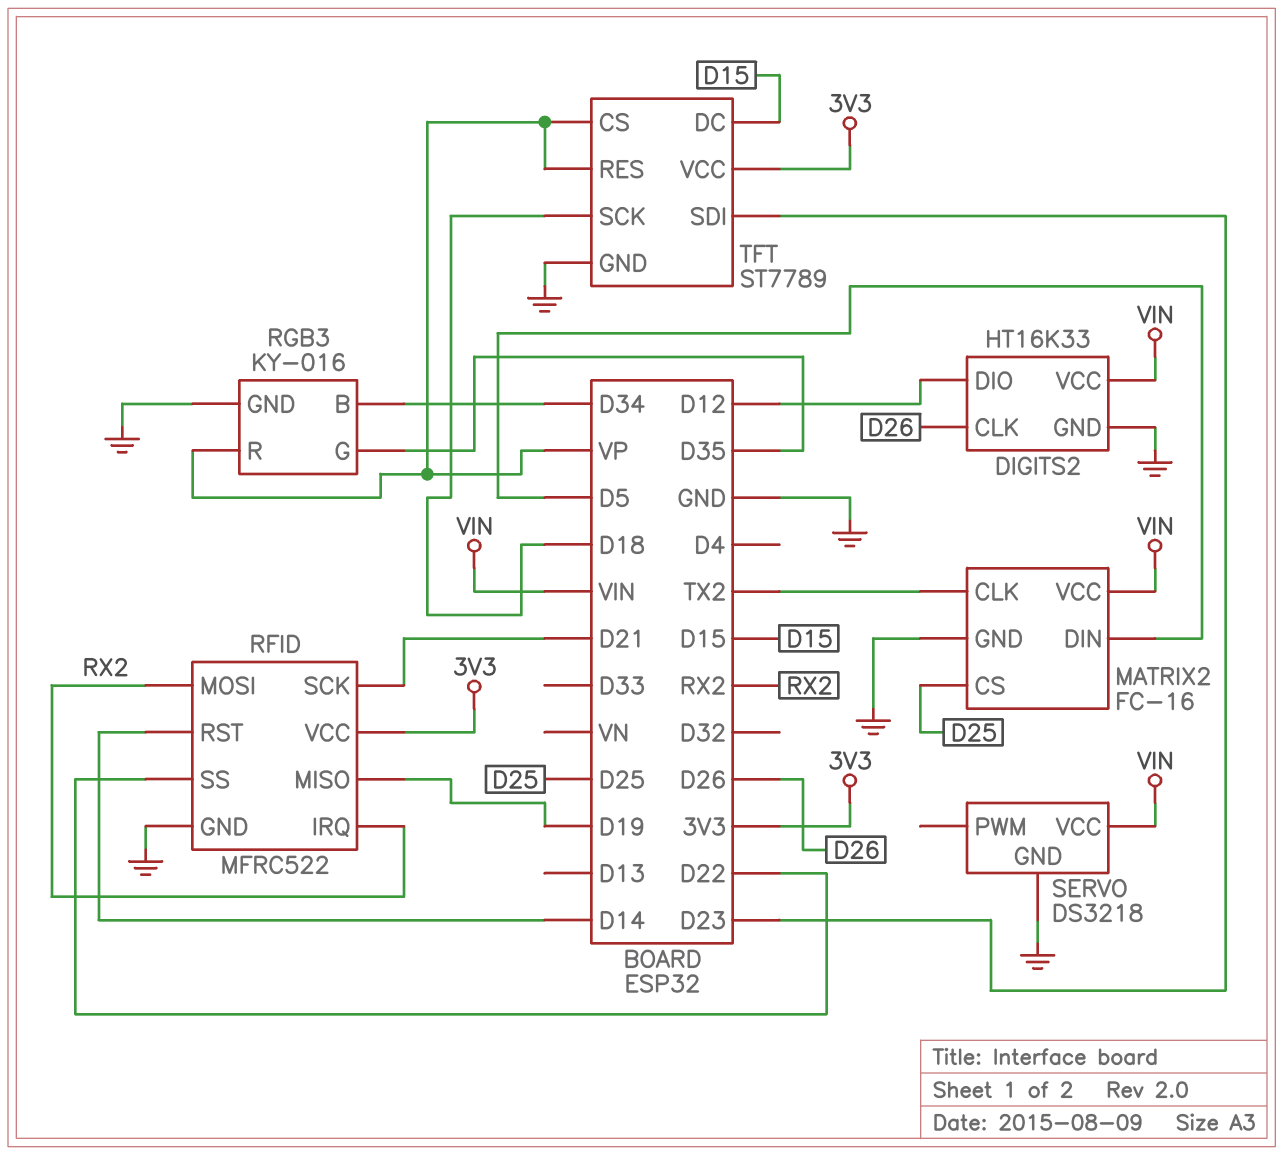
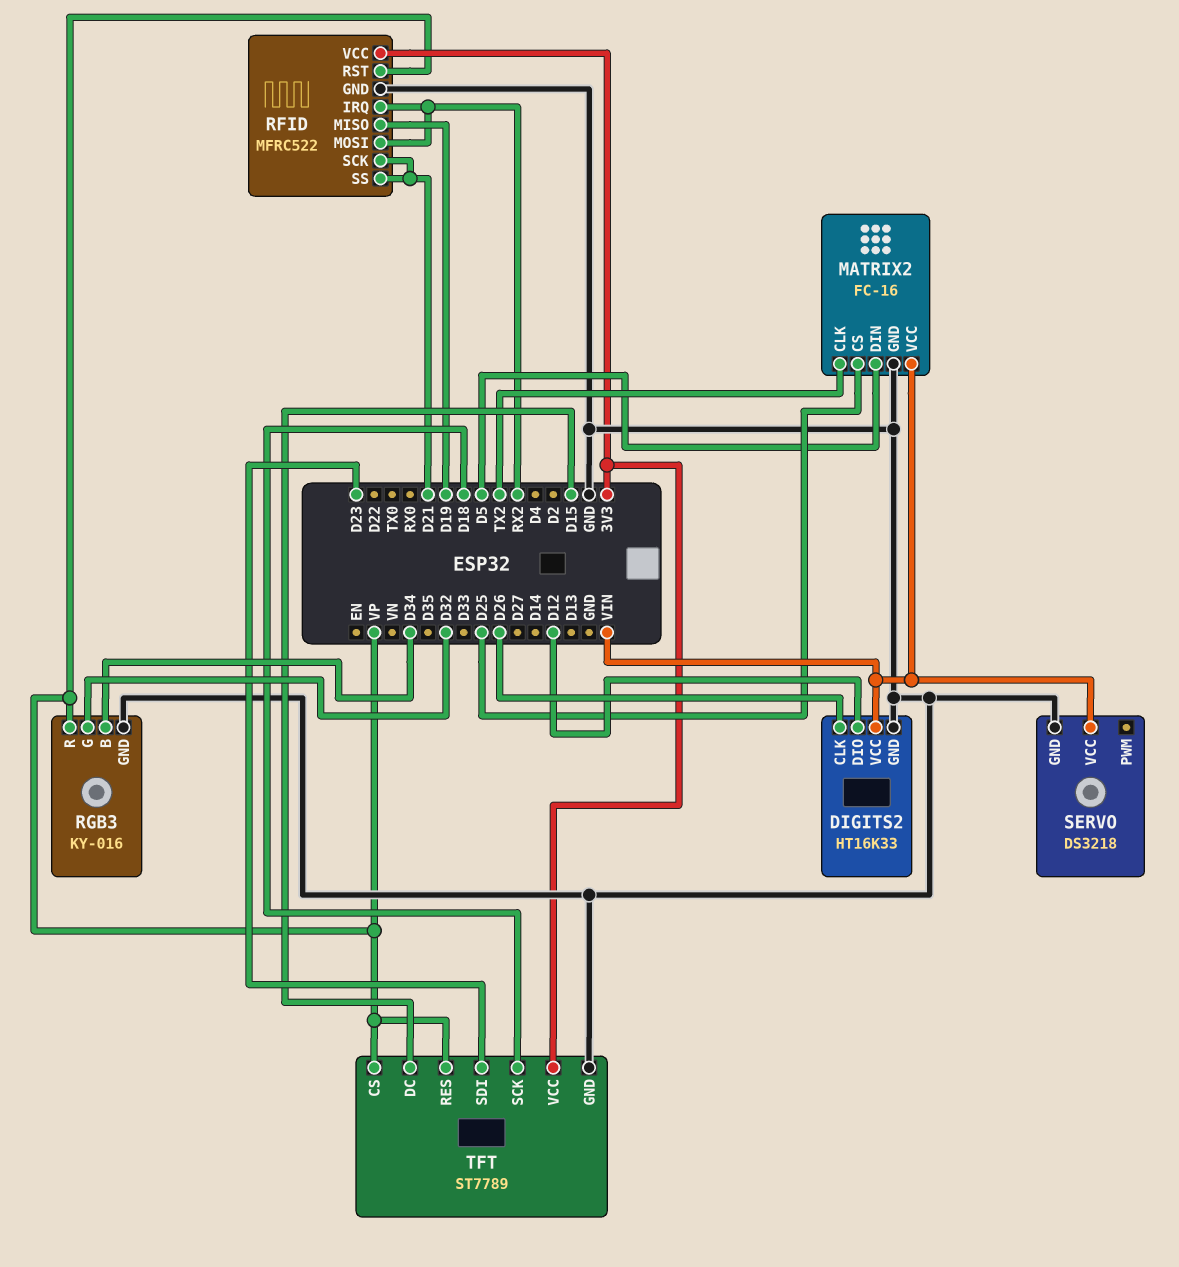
RFID pin RST: D14 -> VP
RFID pin SS: D22 -> D21
RGB3 pin G: D35 -> D32

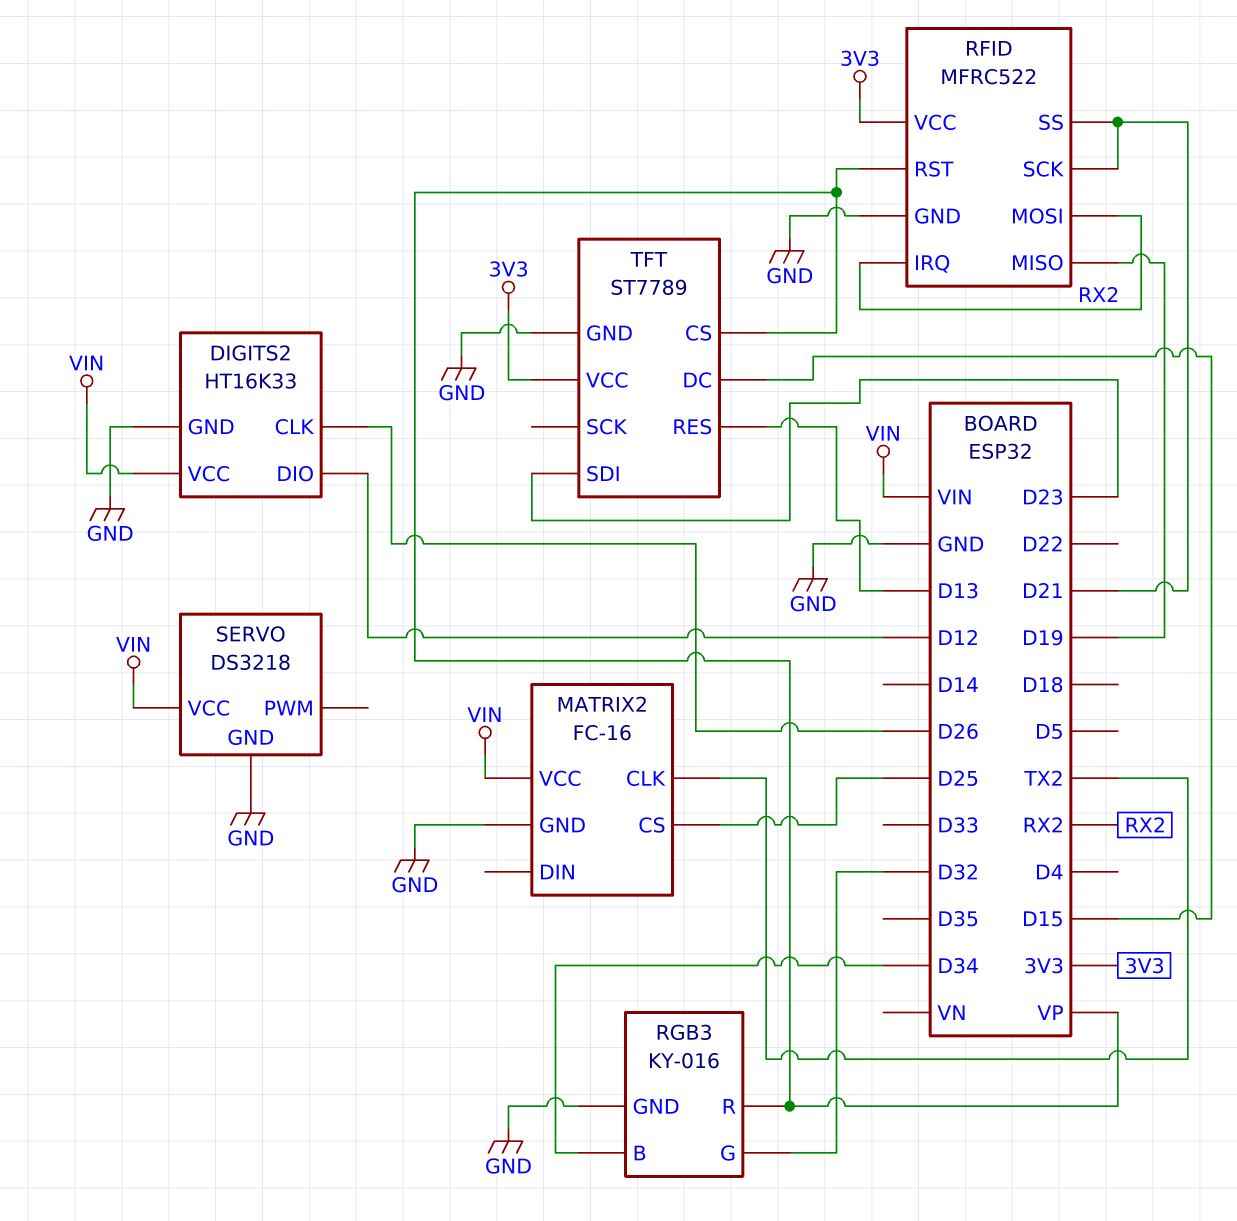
MATRIX2 pin DIN: D5 -> none
TFT pin RES: VP -> D13
TFT pin SCK: D18 -> none

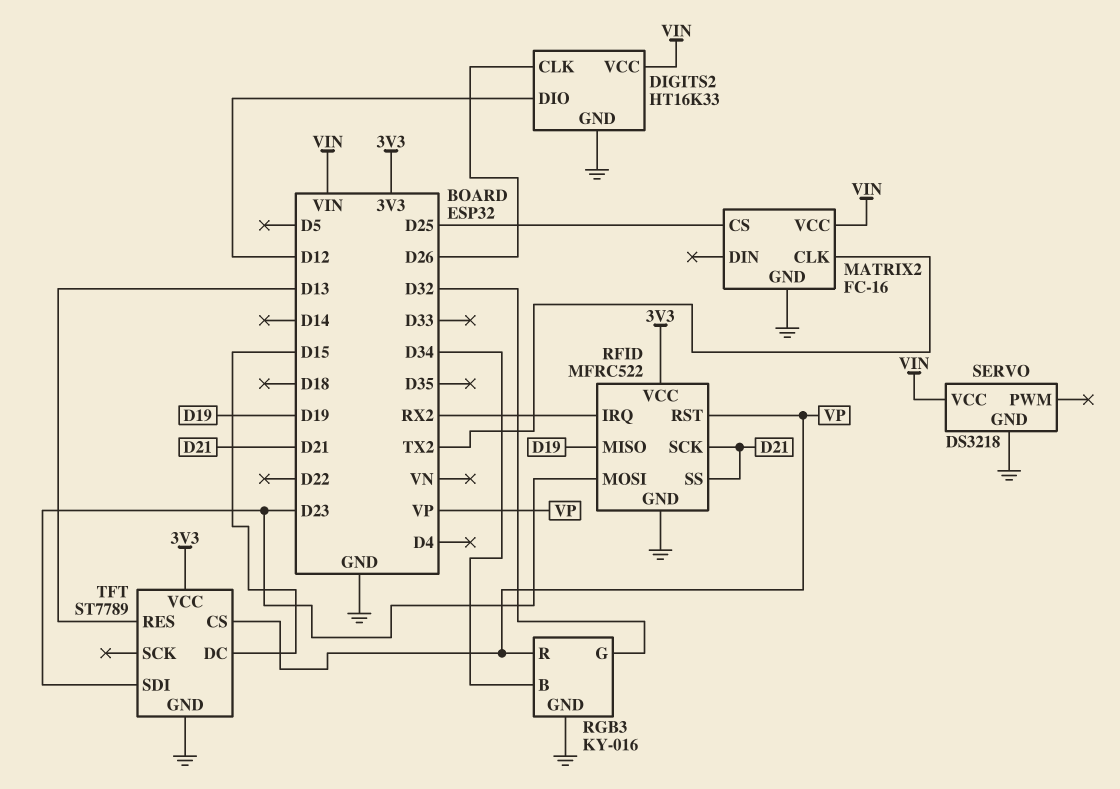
RFID pin MOSI: RX2 -> D23

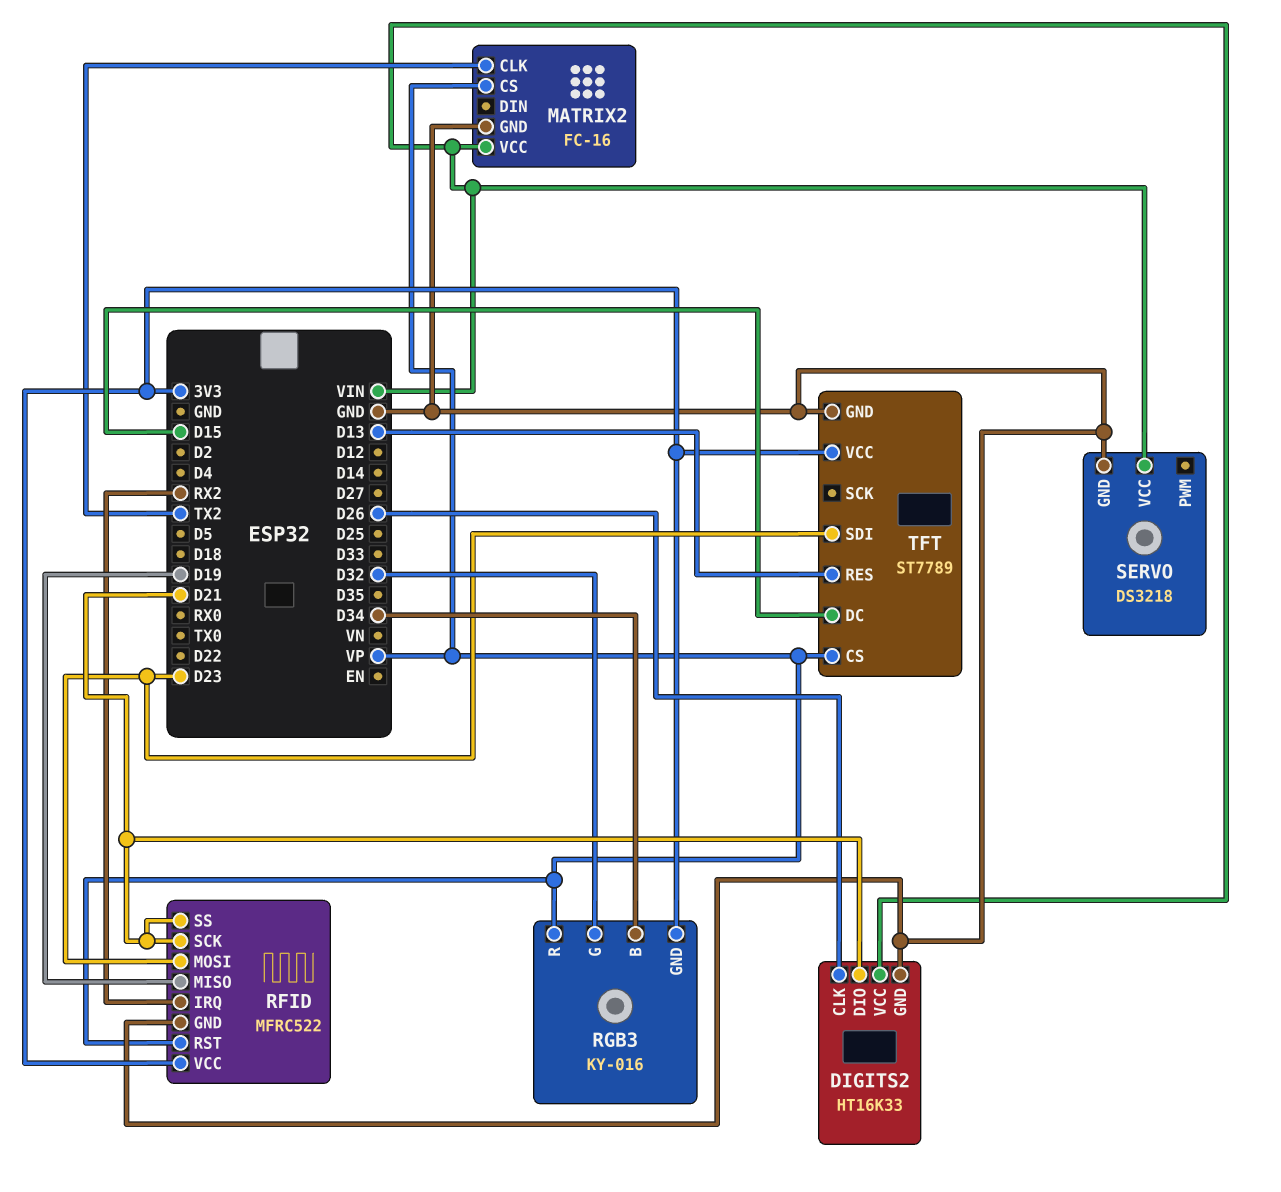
DIGITS2 pin DIO: D12 -> D21
MATRIX2 pin CS: D25 -> VP
RGB3 pin GND: GND -> 3V3

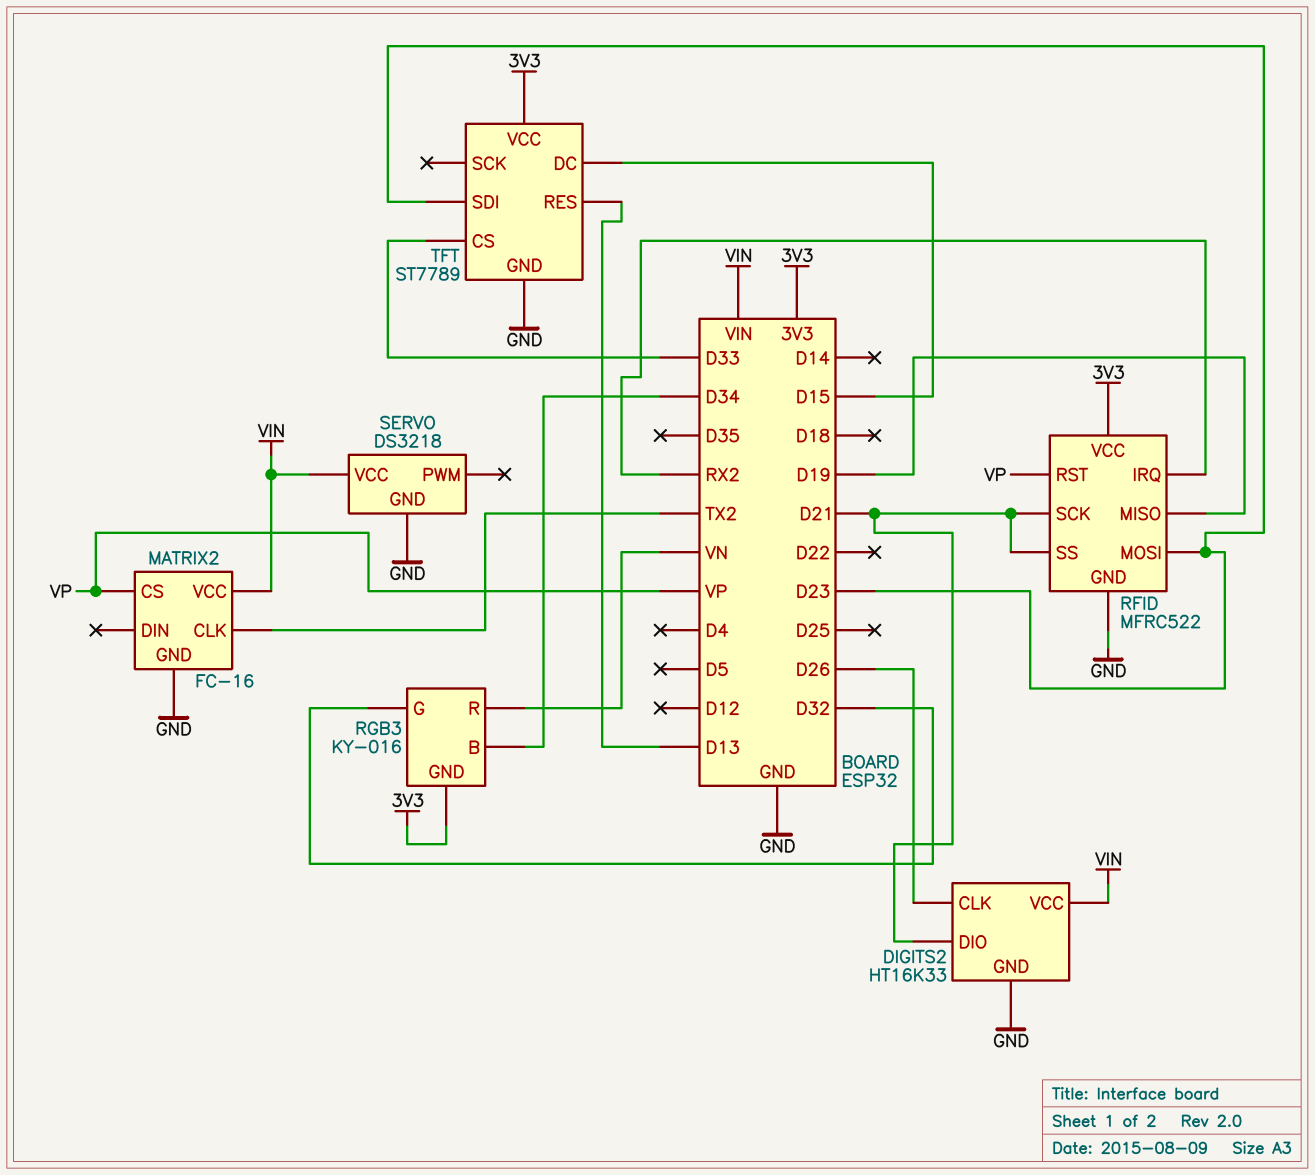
RGB3 pin R: VP -> VN
TFT pin CS: VP -> D33

